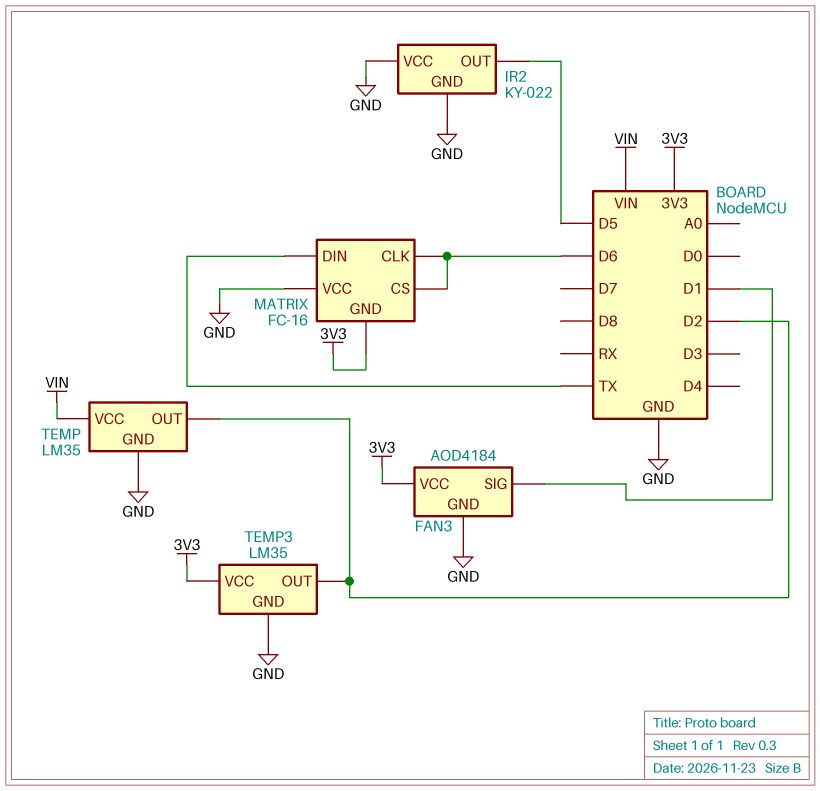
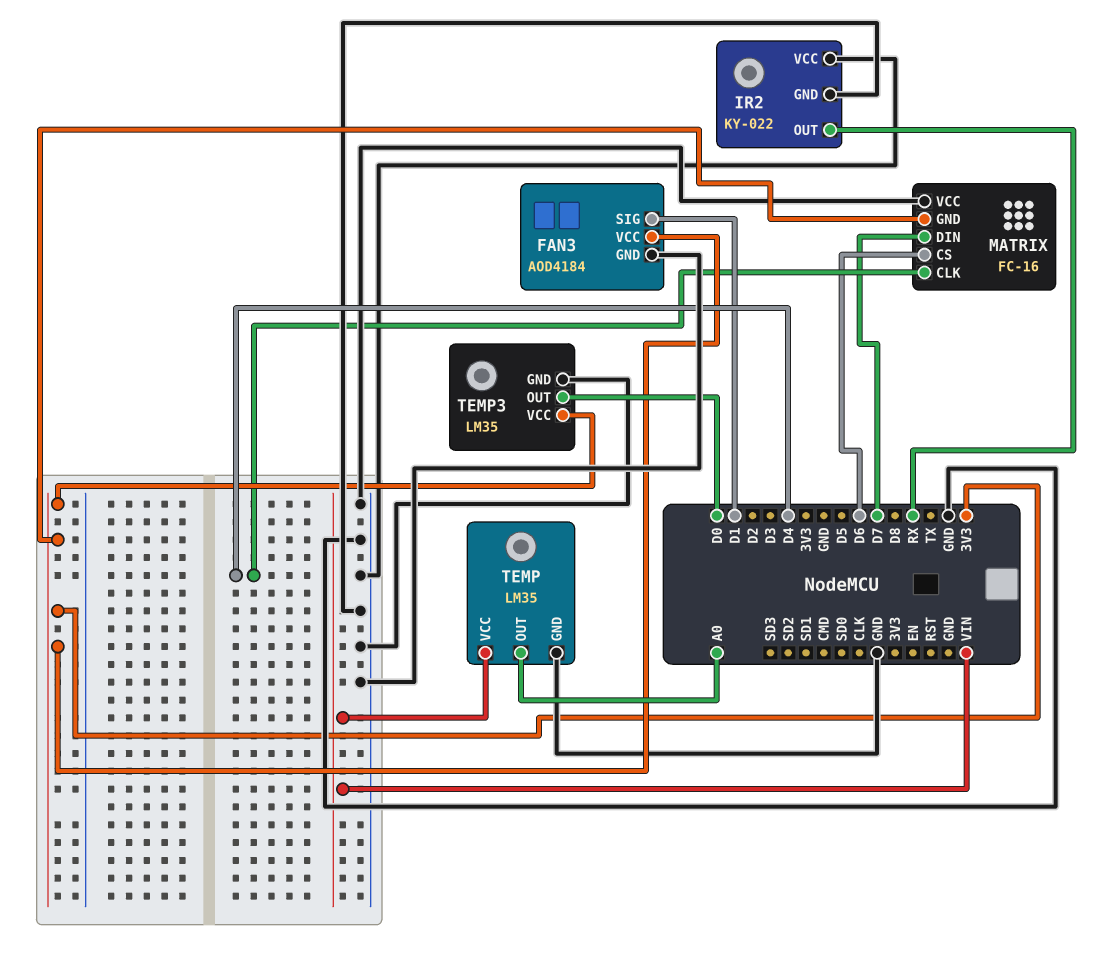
IR2 pin OUT: D5 -> RX
MATRIX pin CLK: D6 -> D4
MATRIX pin DIN: TX -> D7
TEMP pin OUT: D2 -> A0
TEMP3 pin OUT: D2 -> D0

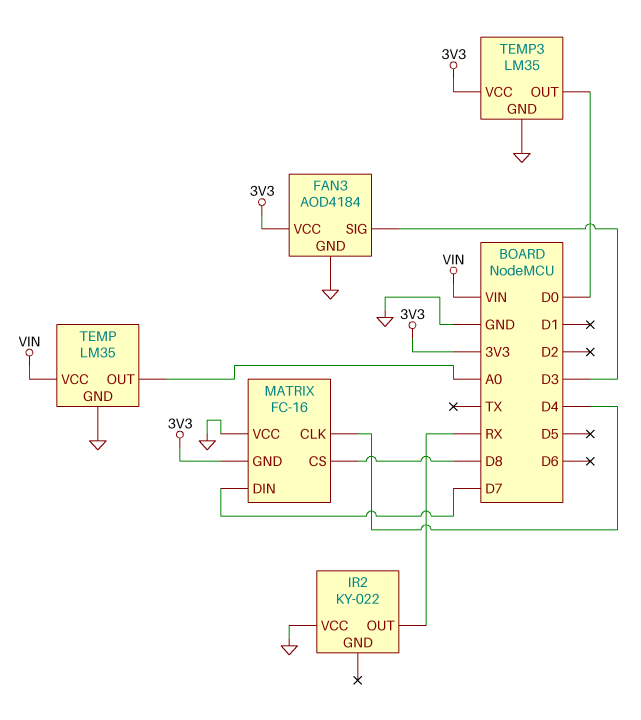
FAN3 pin SIG: D1 -> D3
IR2 pin GND: GND -> none
MATRIX pin CS: D6 -> D8

